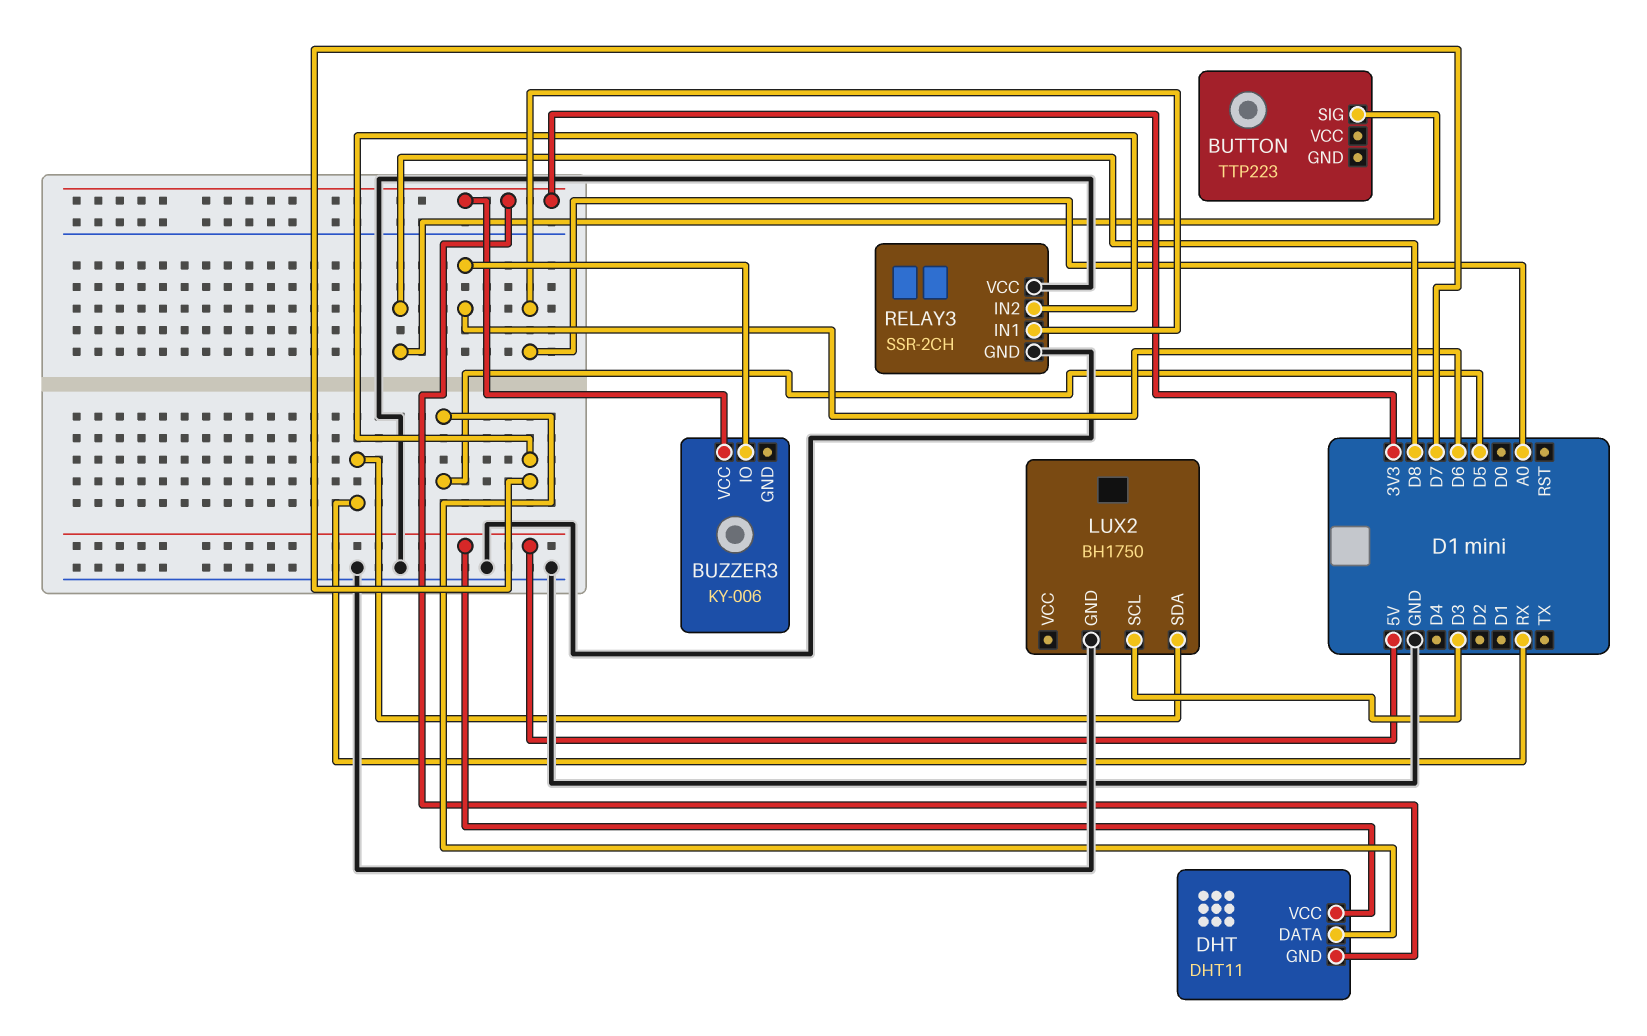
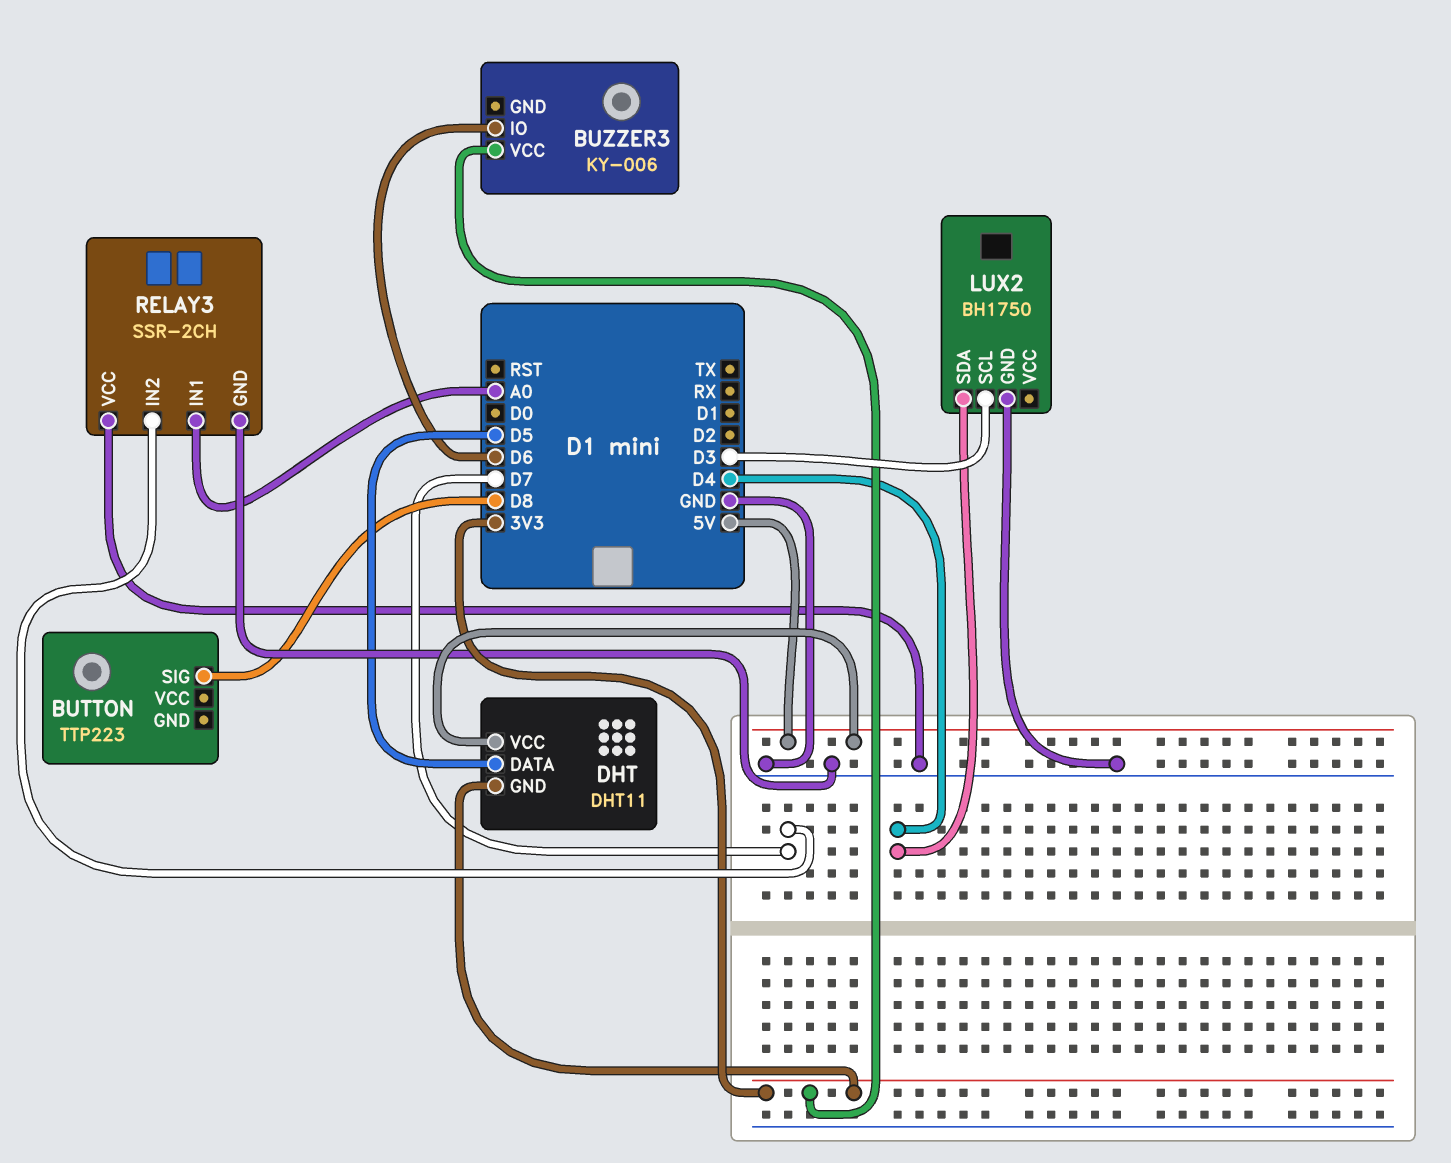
LUX2 pin SDA: RX -> D4

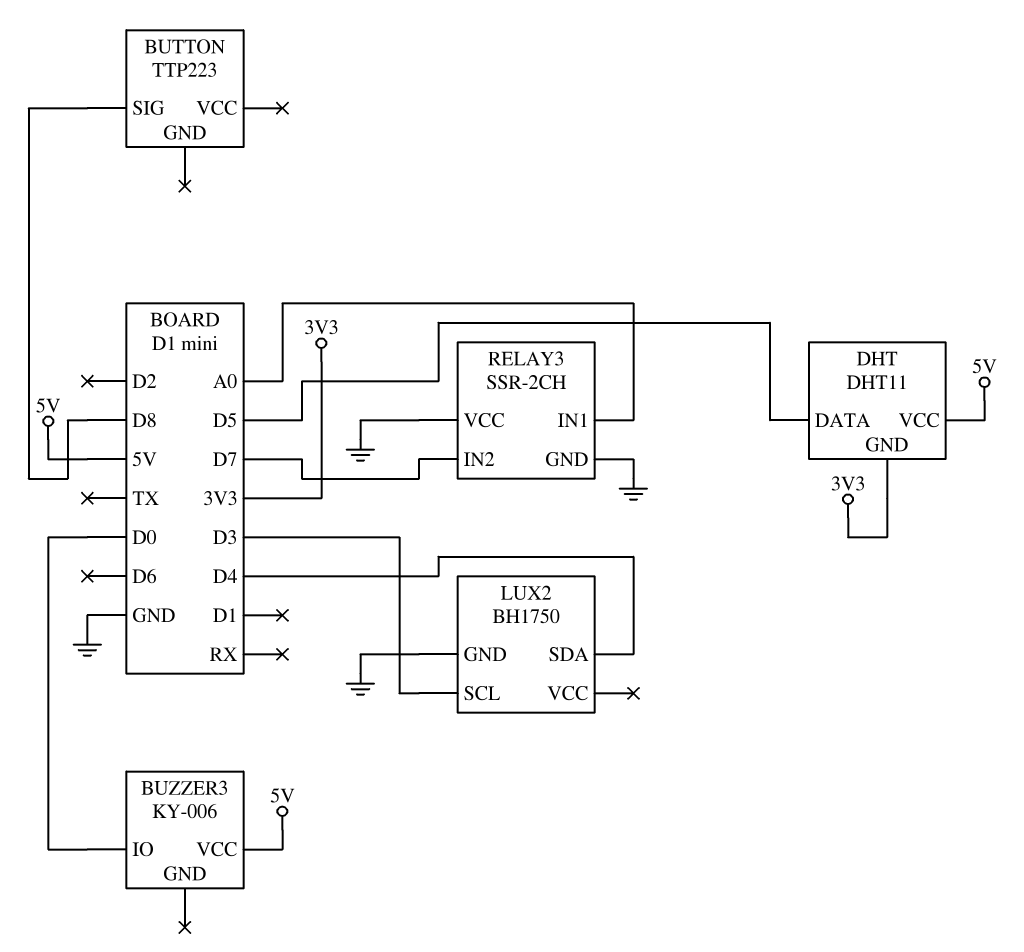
BUZZER3 pin IO: D6 -> D0
BUZZER3 pin VCC: 3V3 -> 5V

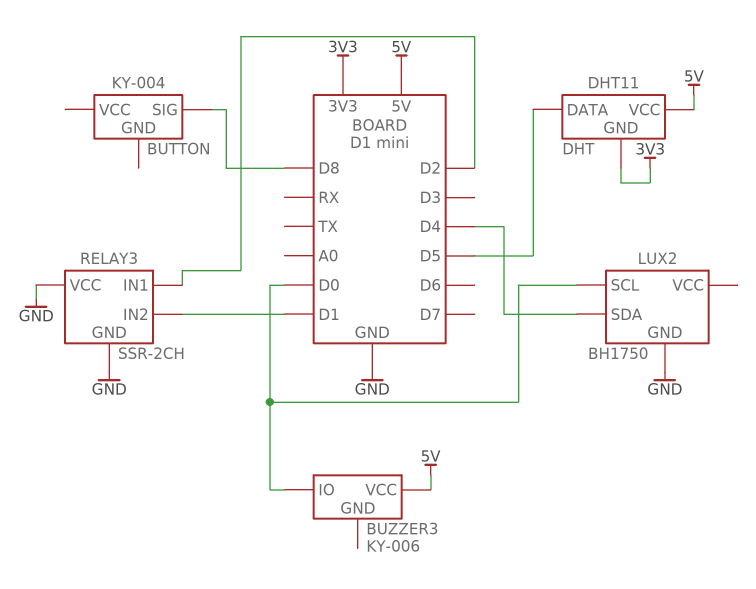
BUTTON: TTP223 -> KY-004
LUX2 pin SCL: D3 -> D0
RELAY3 pin IN1: A0 -> D2
RELAY3 pin IN2: D7 -> D1

